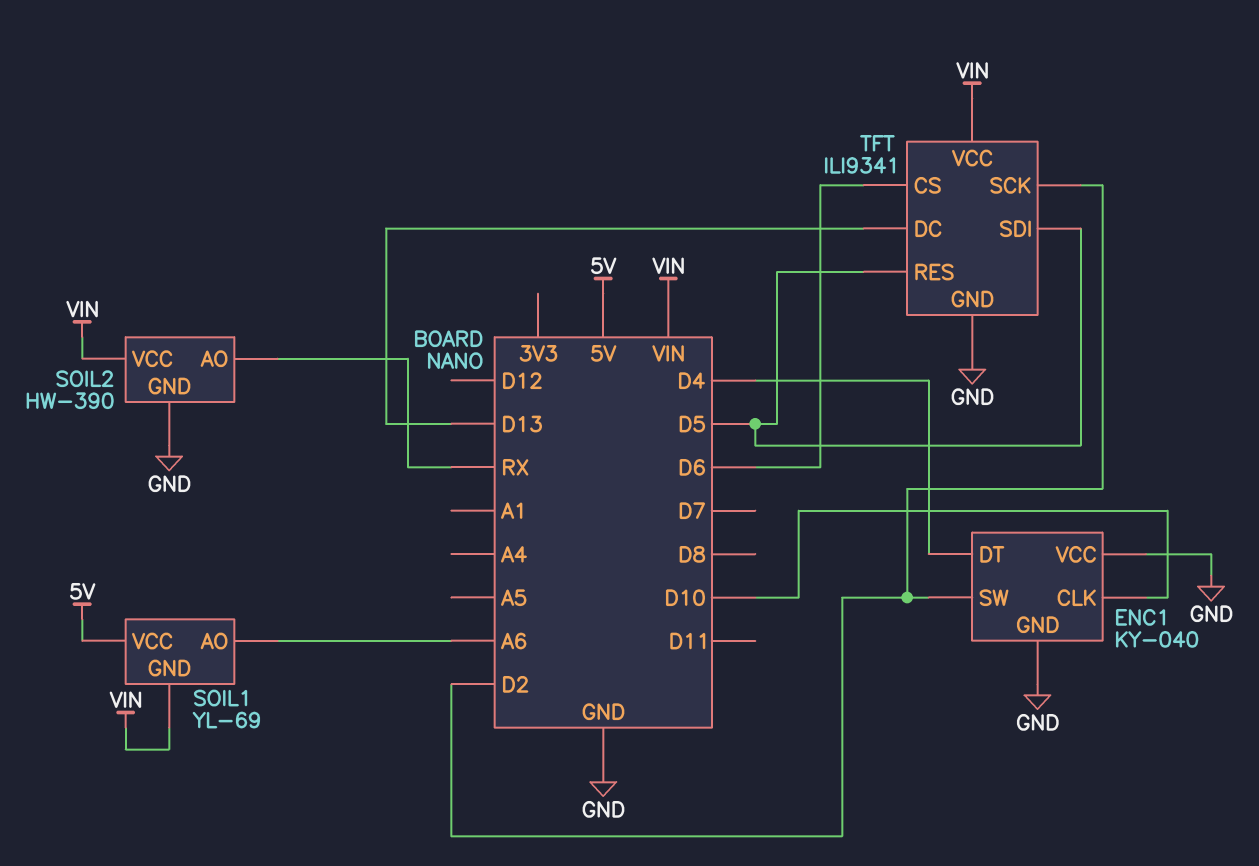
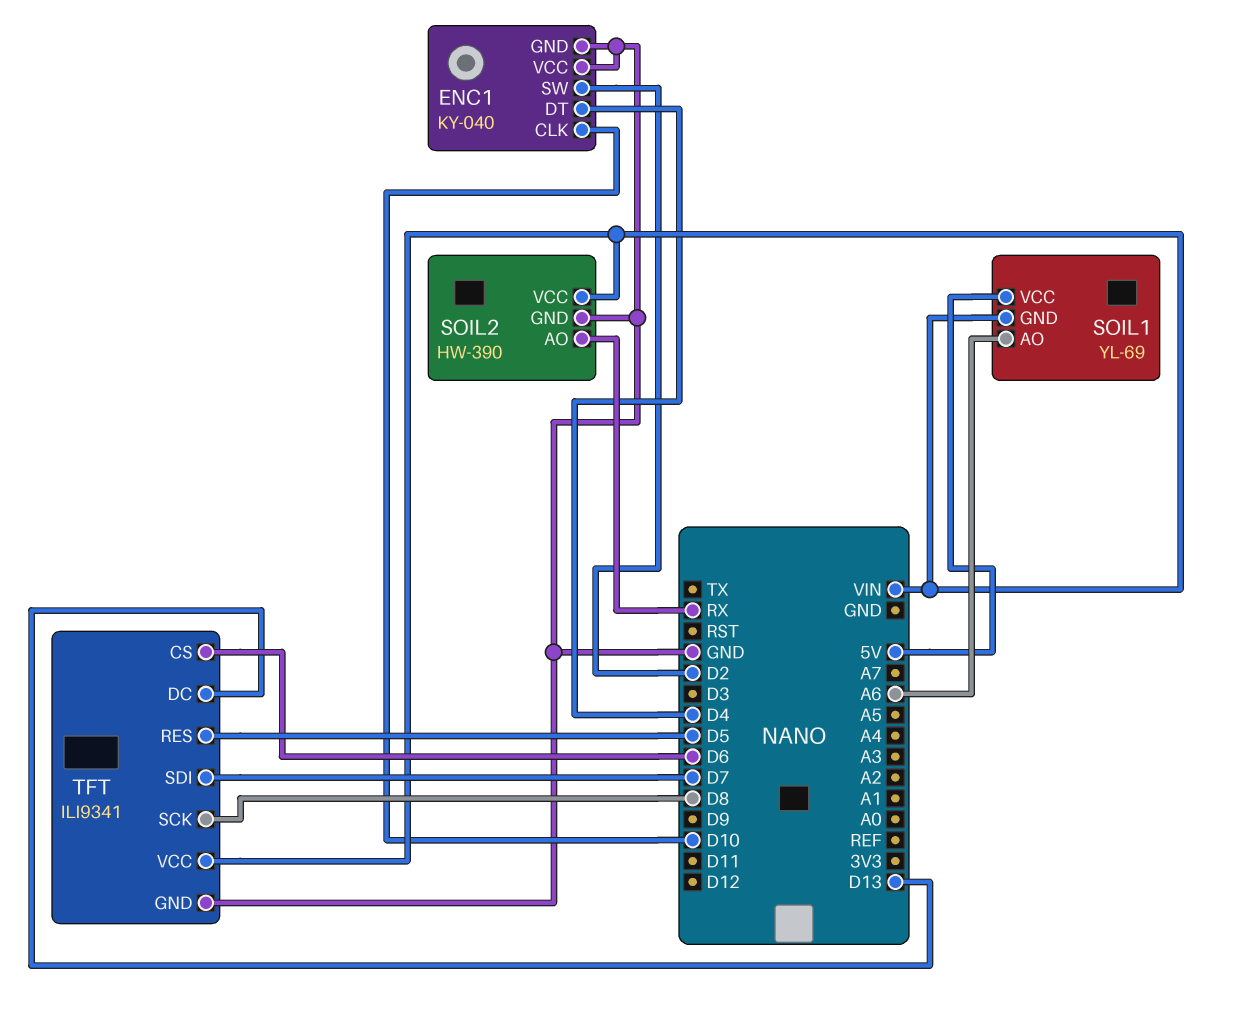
TFT pin SCK: D2 -> D8
TFT pin SDI: D5 -> D7

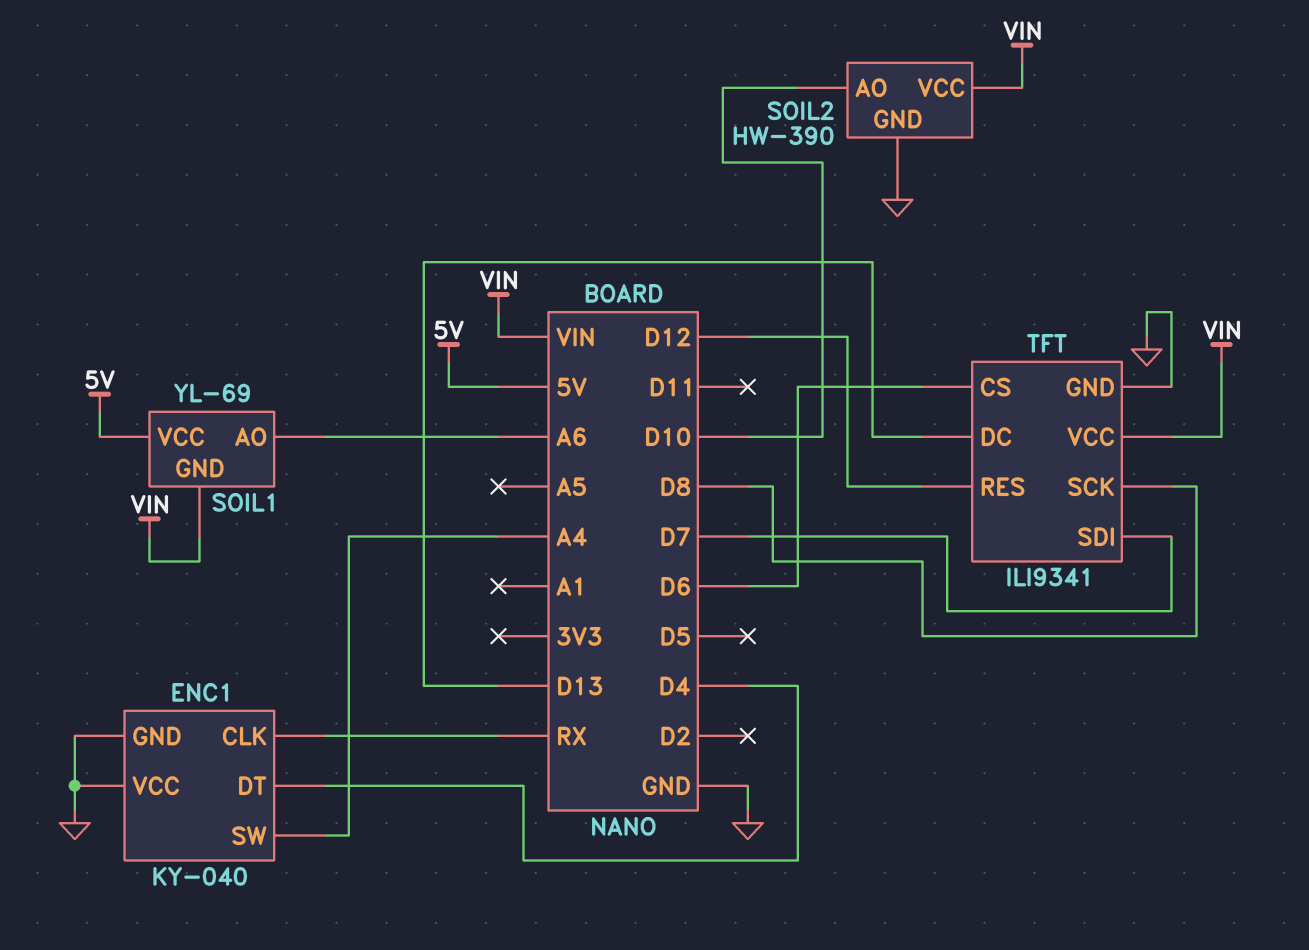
ENC1 pin CLK: D10 -> RX
ENC1 pin SW: D2 -> A4
SOIL2 pin AO: RX -> D10
TFT pin RES: D5 -> D12

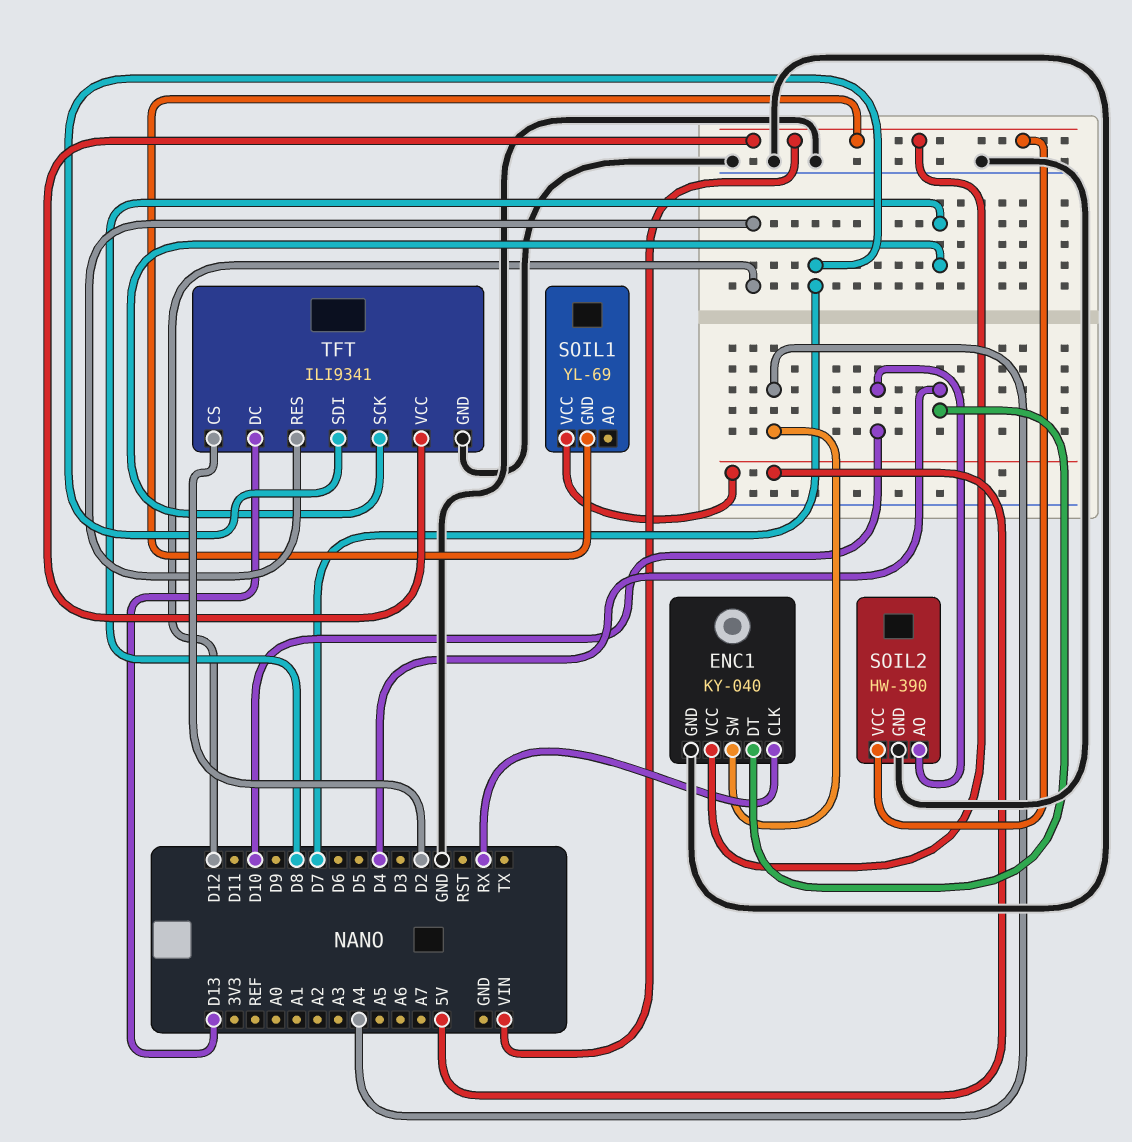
ENC1 pin VCC: GND -> VIN
SOIL1 pin AO: A6 -> none
TFT pin CS: D6 -> D2

